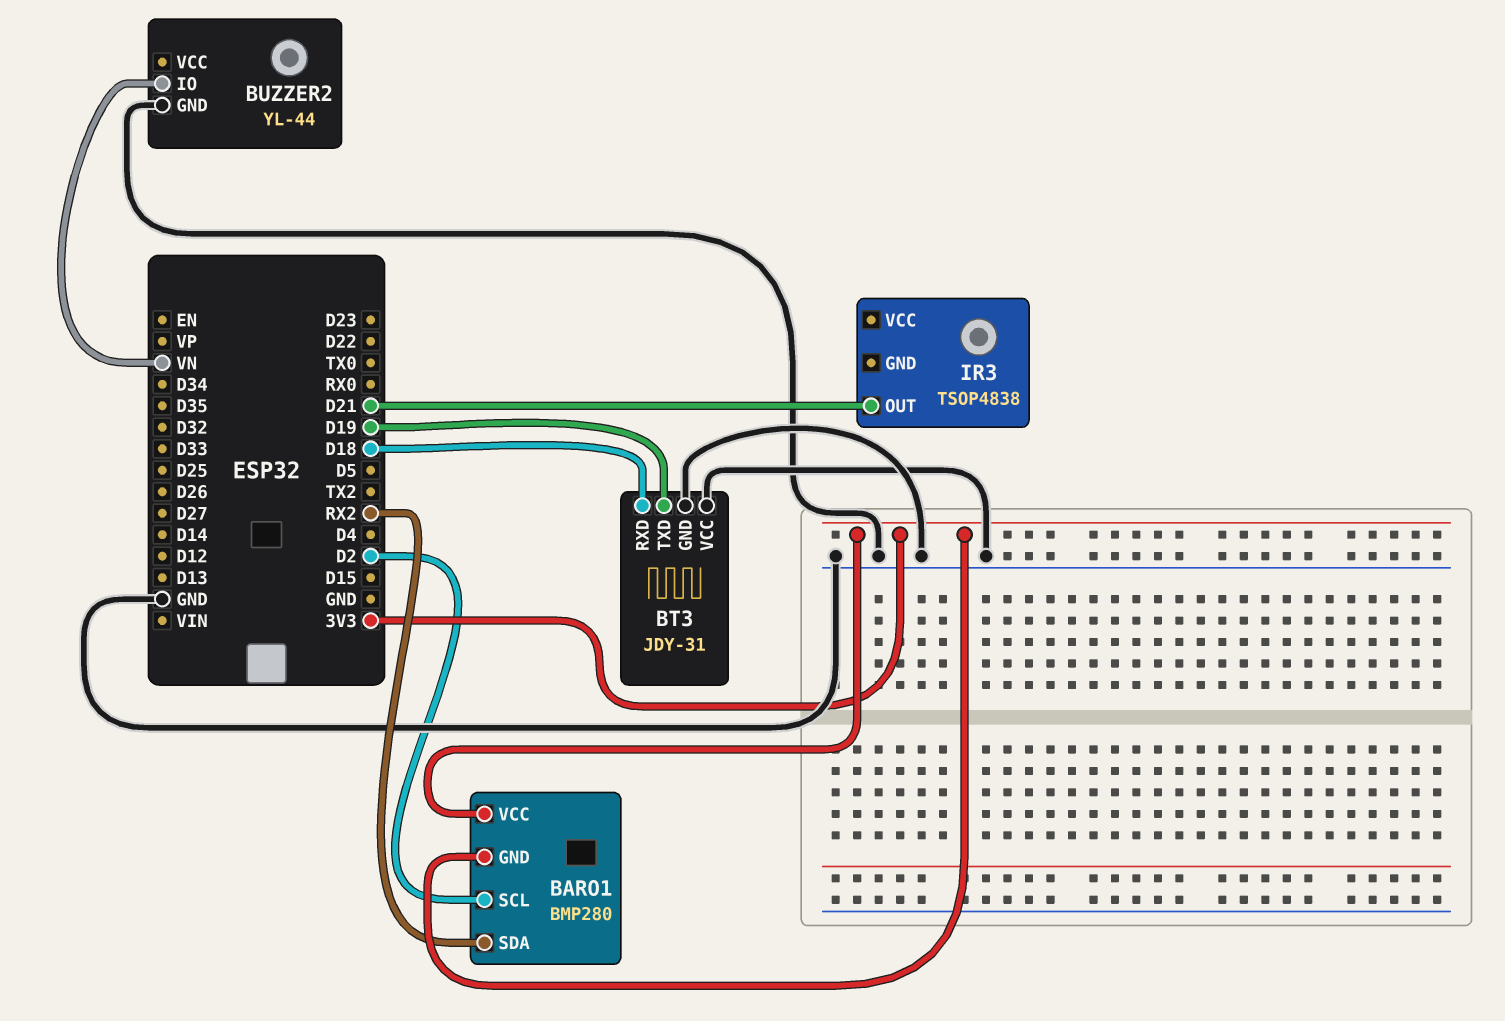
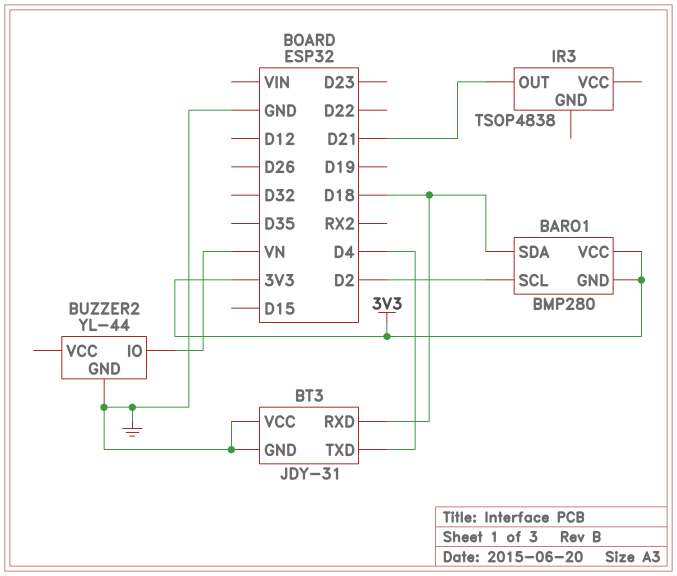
BARO1 pin SDA: RX2 -> D18
BT3 pin TXD: D19 -> D4

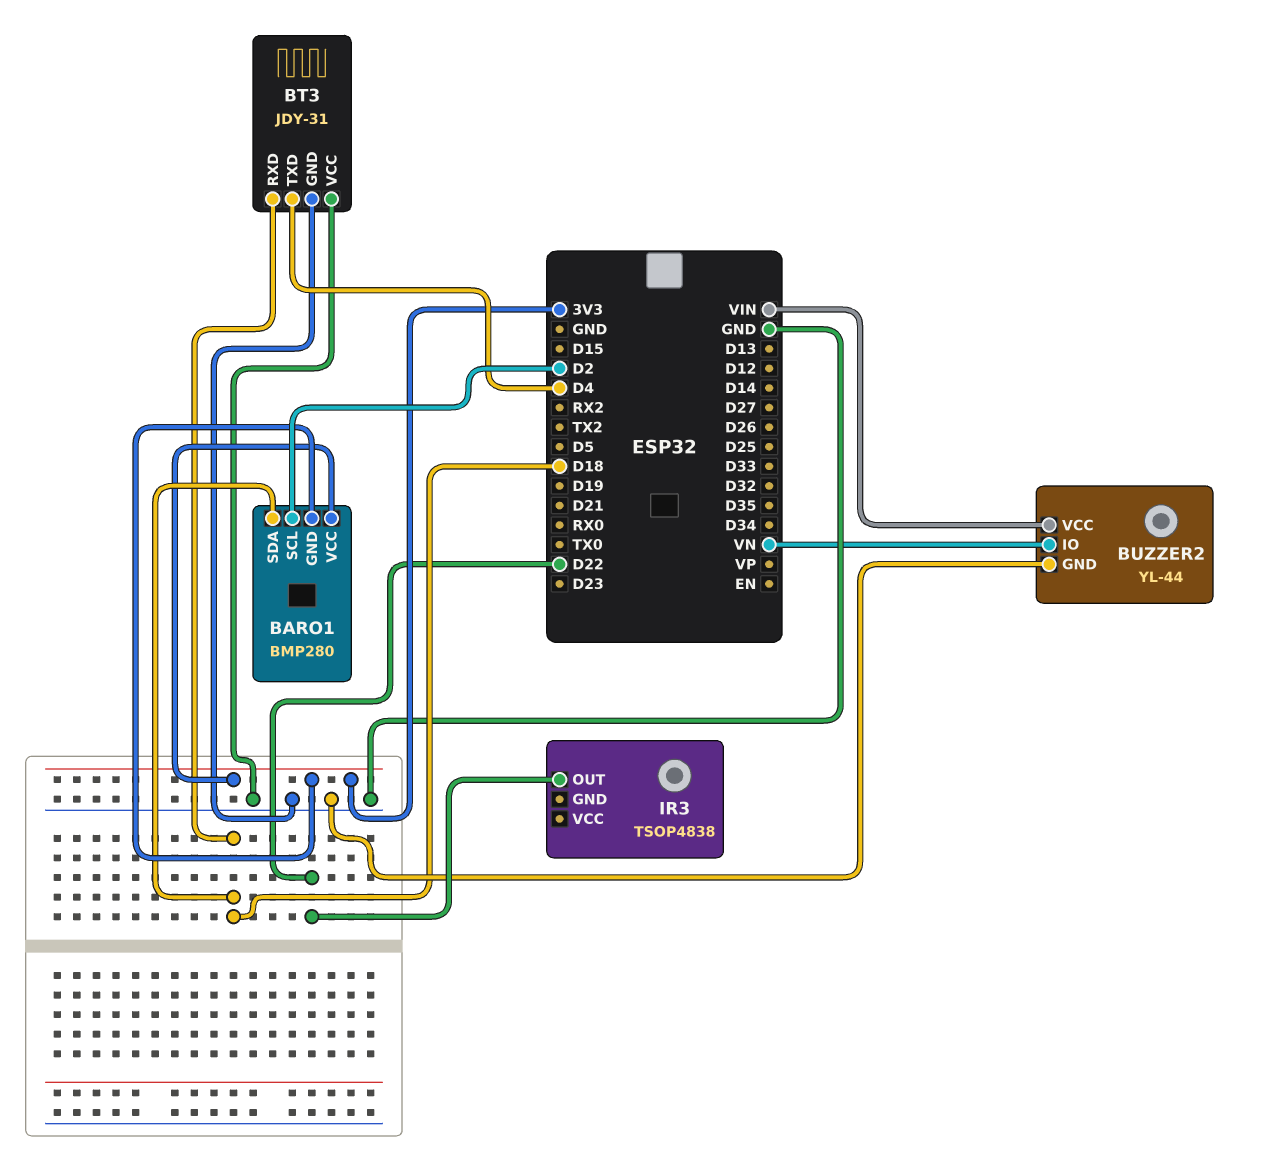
BUZZER2 pin VCC: none -> VIN
IR3 pin OUT: D21 -> D22

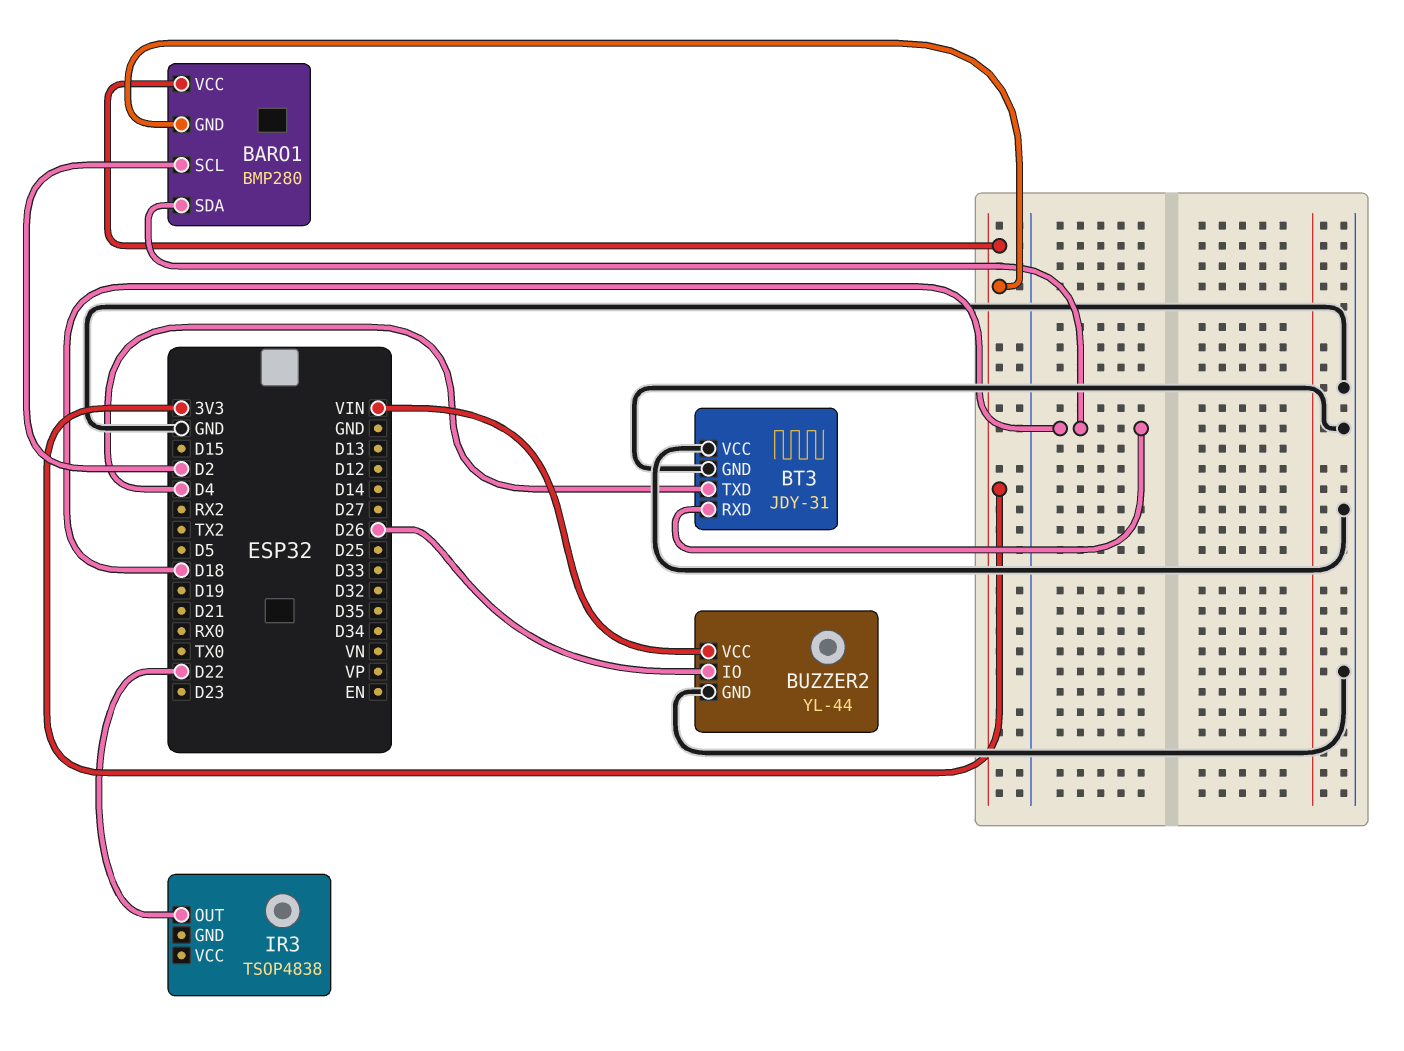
BUZZER2 pin IO: VN -> D26

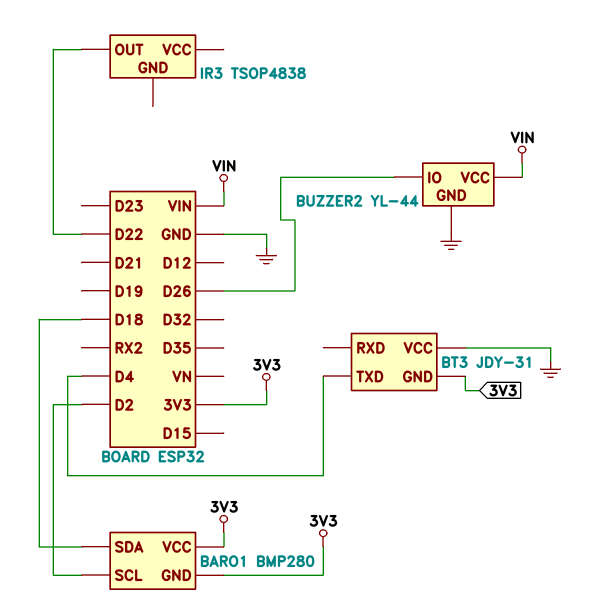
BT3 pin GND: GND -> 3V3
BT3 pin RXD: D18 -> none

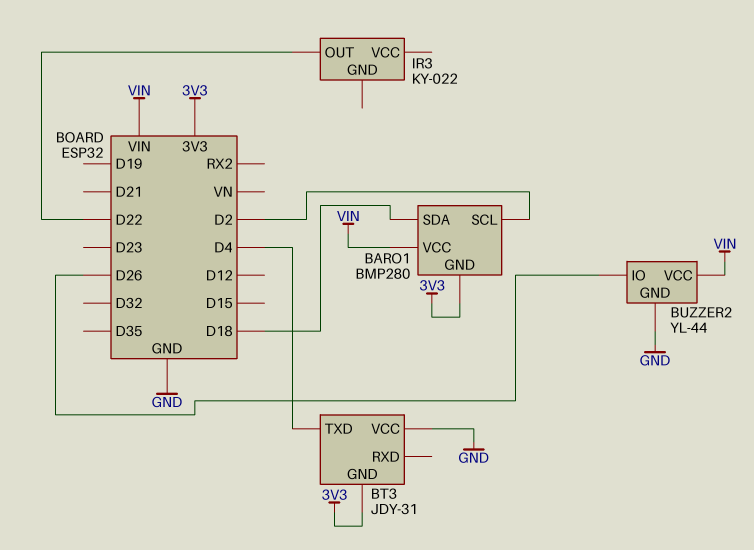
BARO1 pin VCC: 3V3 -> VIN
IR3: TSOP4838 -> KY-022

